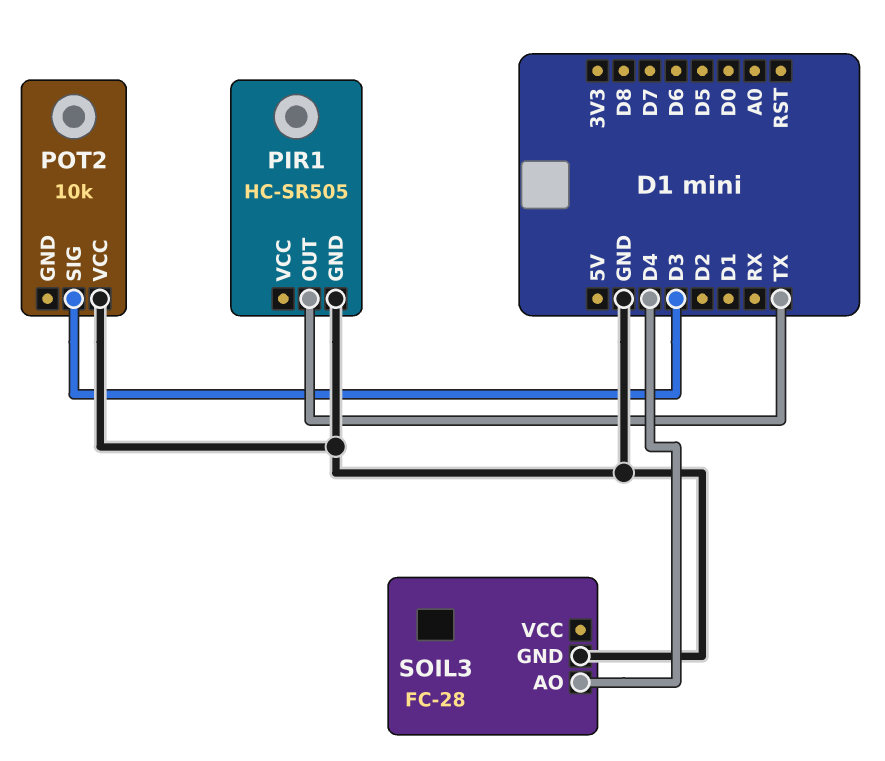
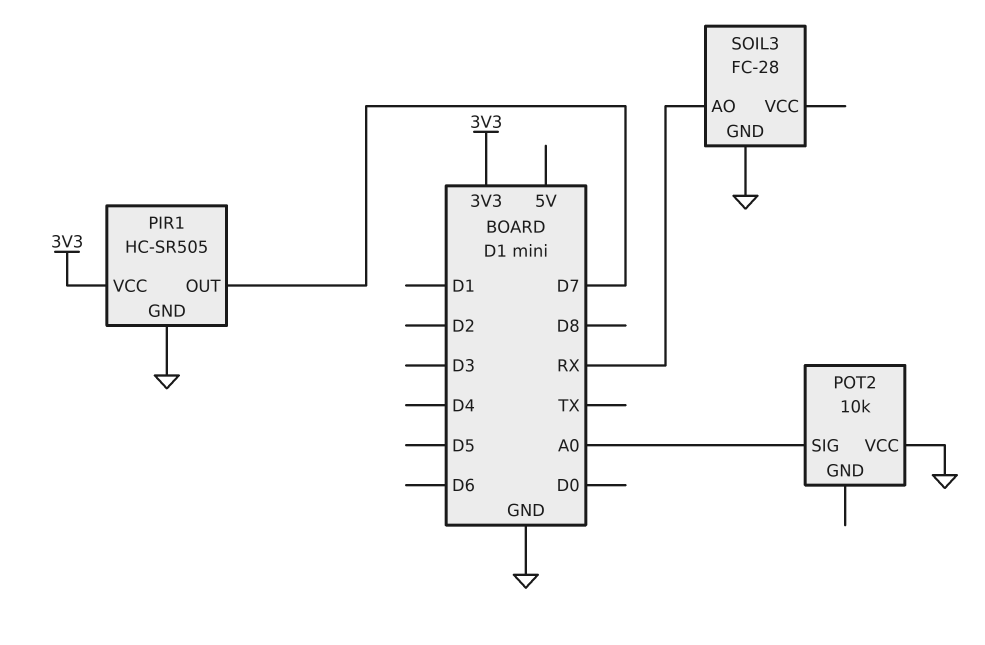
PIR1 pin OUT: TX -> D7
PIR1 pin VCC: none -> 3V3
POT2 pin SIG: D3 -> A0
SOIL3 pin AO: D4 -> RX

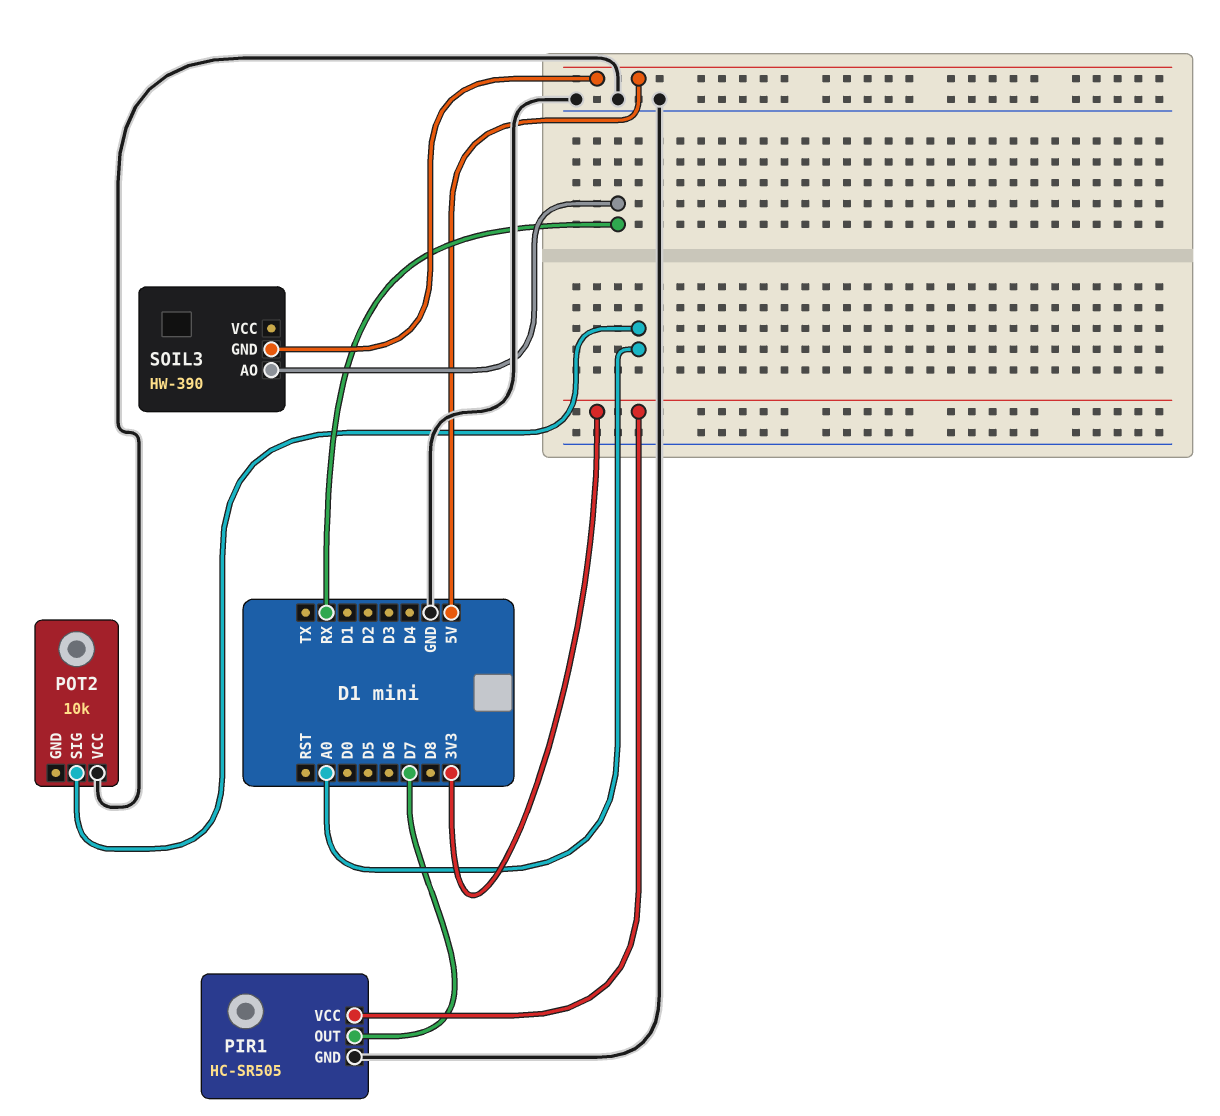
SOIL3: FC-28 -> HW-390
SOIL3 pin GND: GND -> 5V

